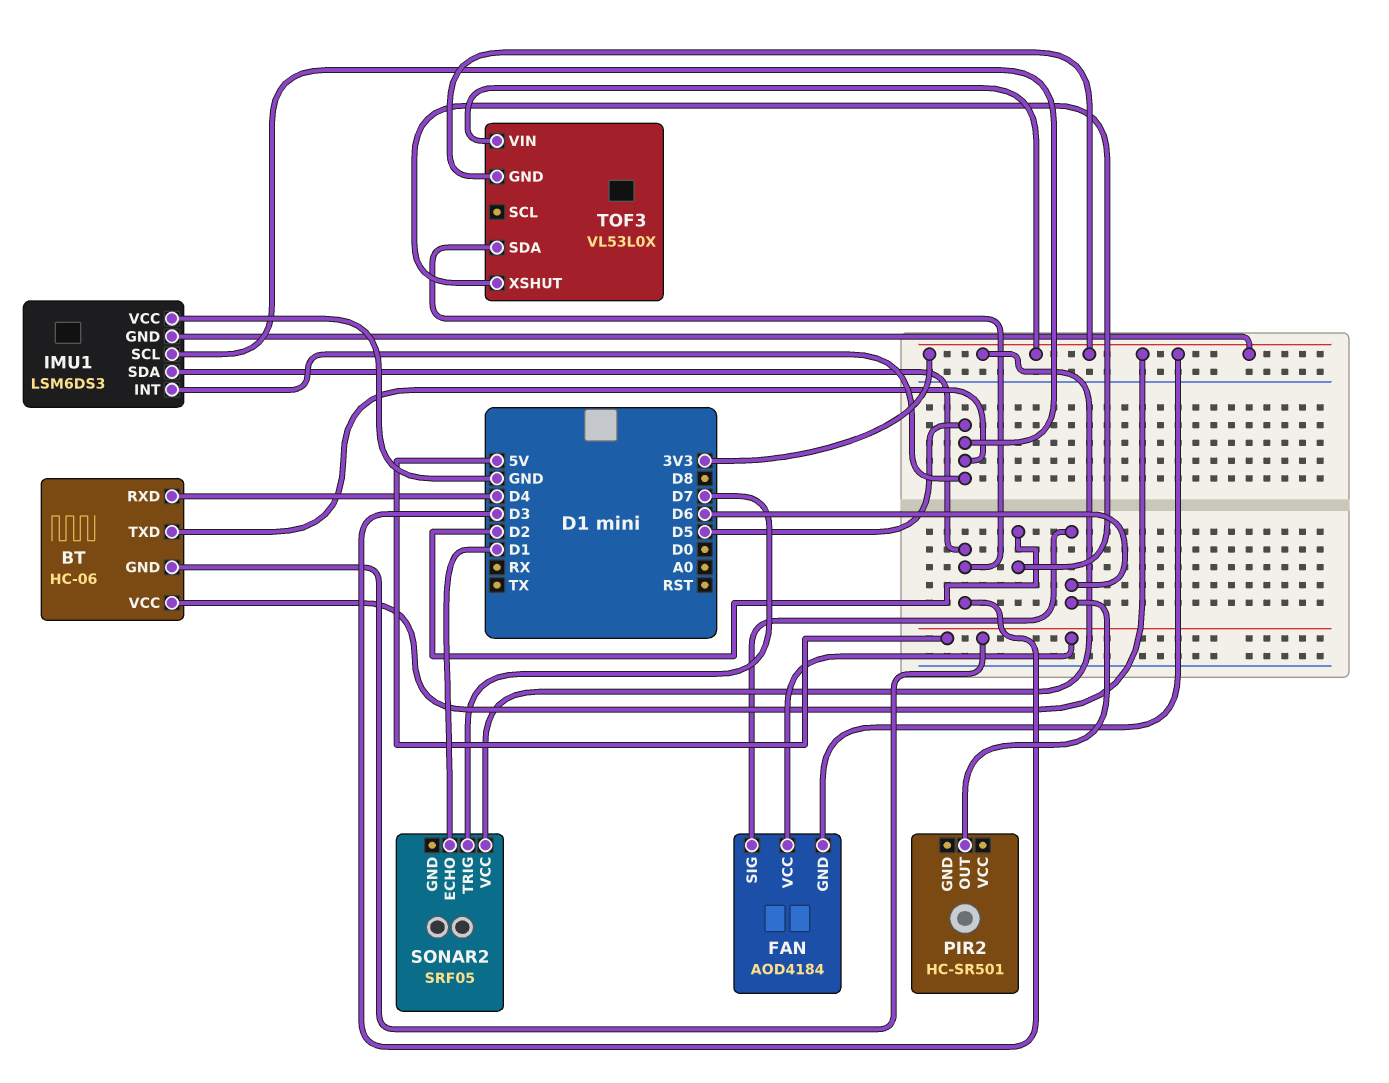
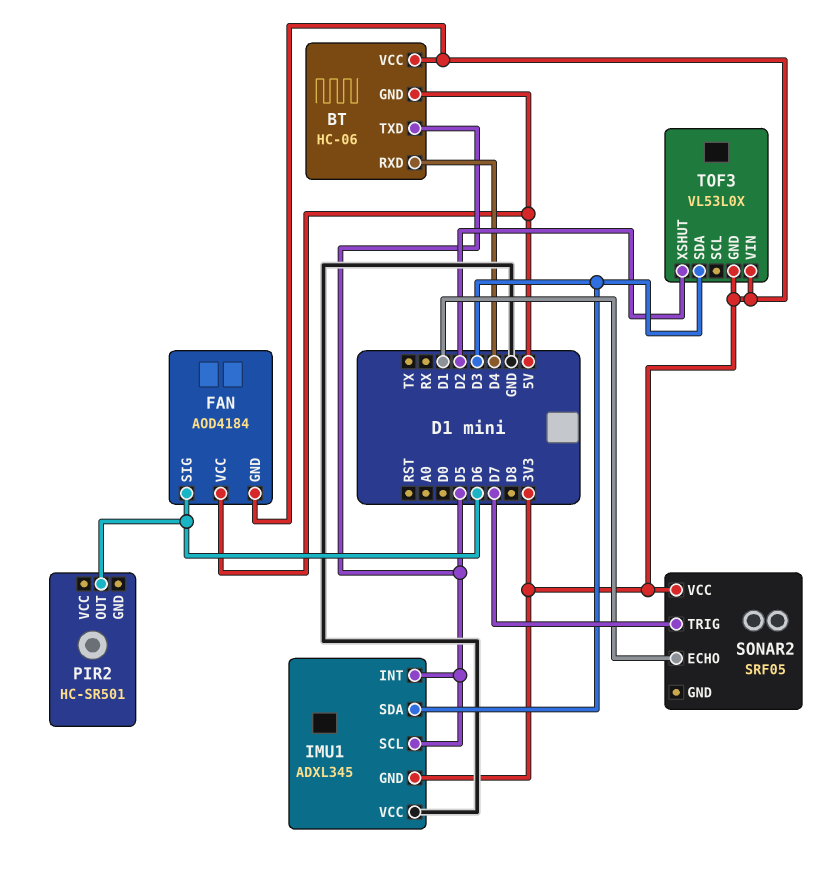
IMU1: LSM6DS3 -> ADXL345

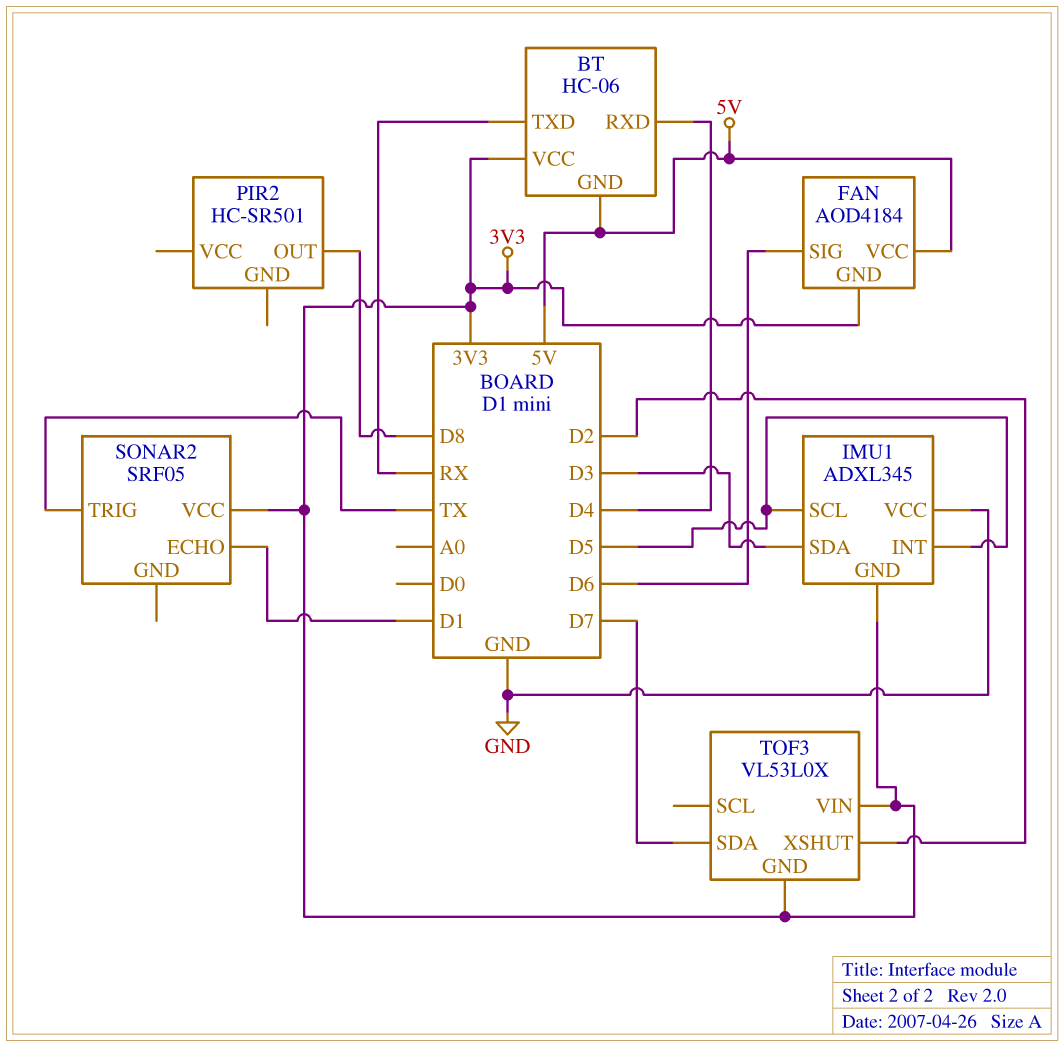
BT pin TXD: D5 -> RX
PIR2 pin OUT: D6 -> D8
SONAR2 pin TRIG: D7 -> TX
TOF3 pin SDA: D3 -> D7

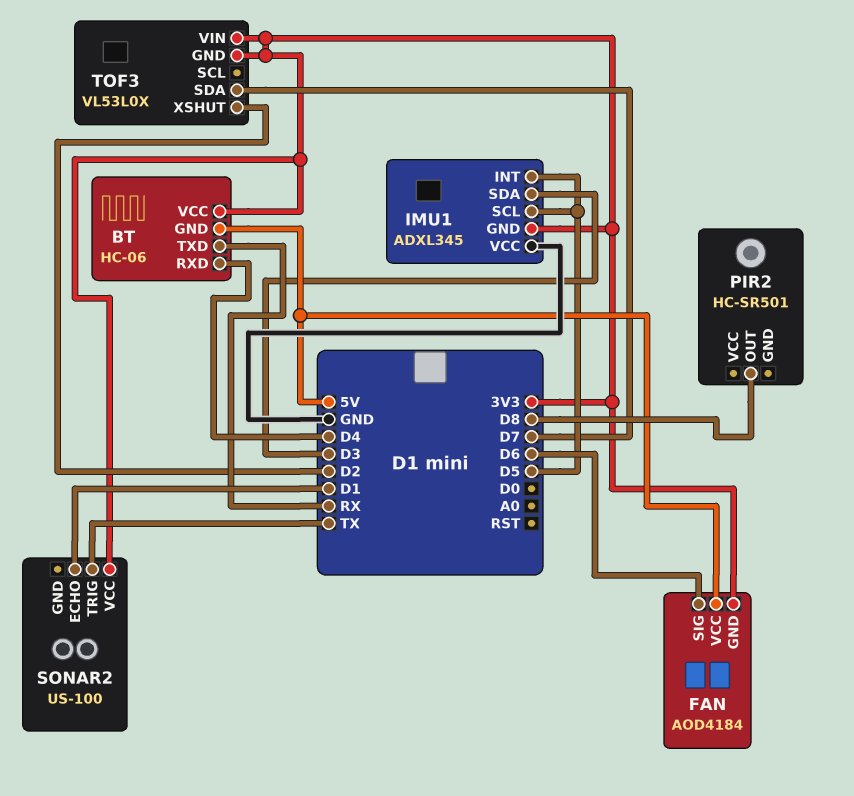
SONAR2: SRF05 -> US-100

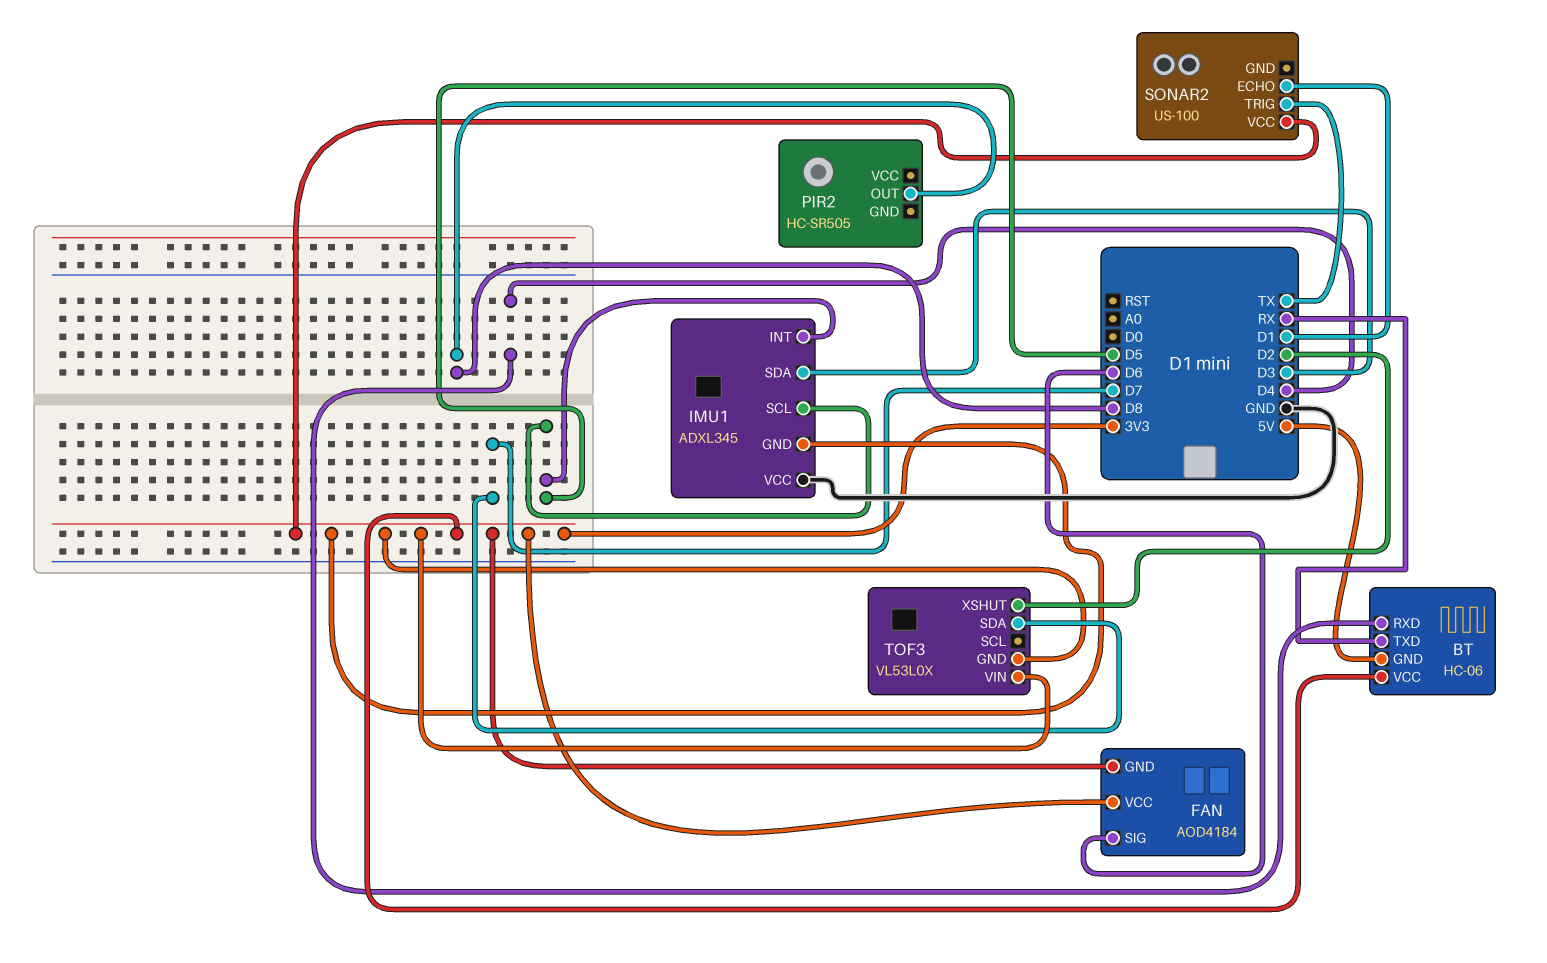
FAN pin VCC: 5V -> 3V3
PIR2: HC-SR501 -> HC-SR505

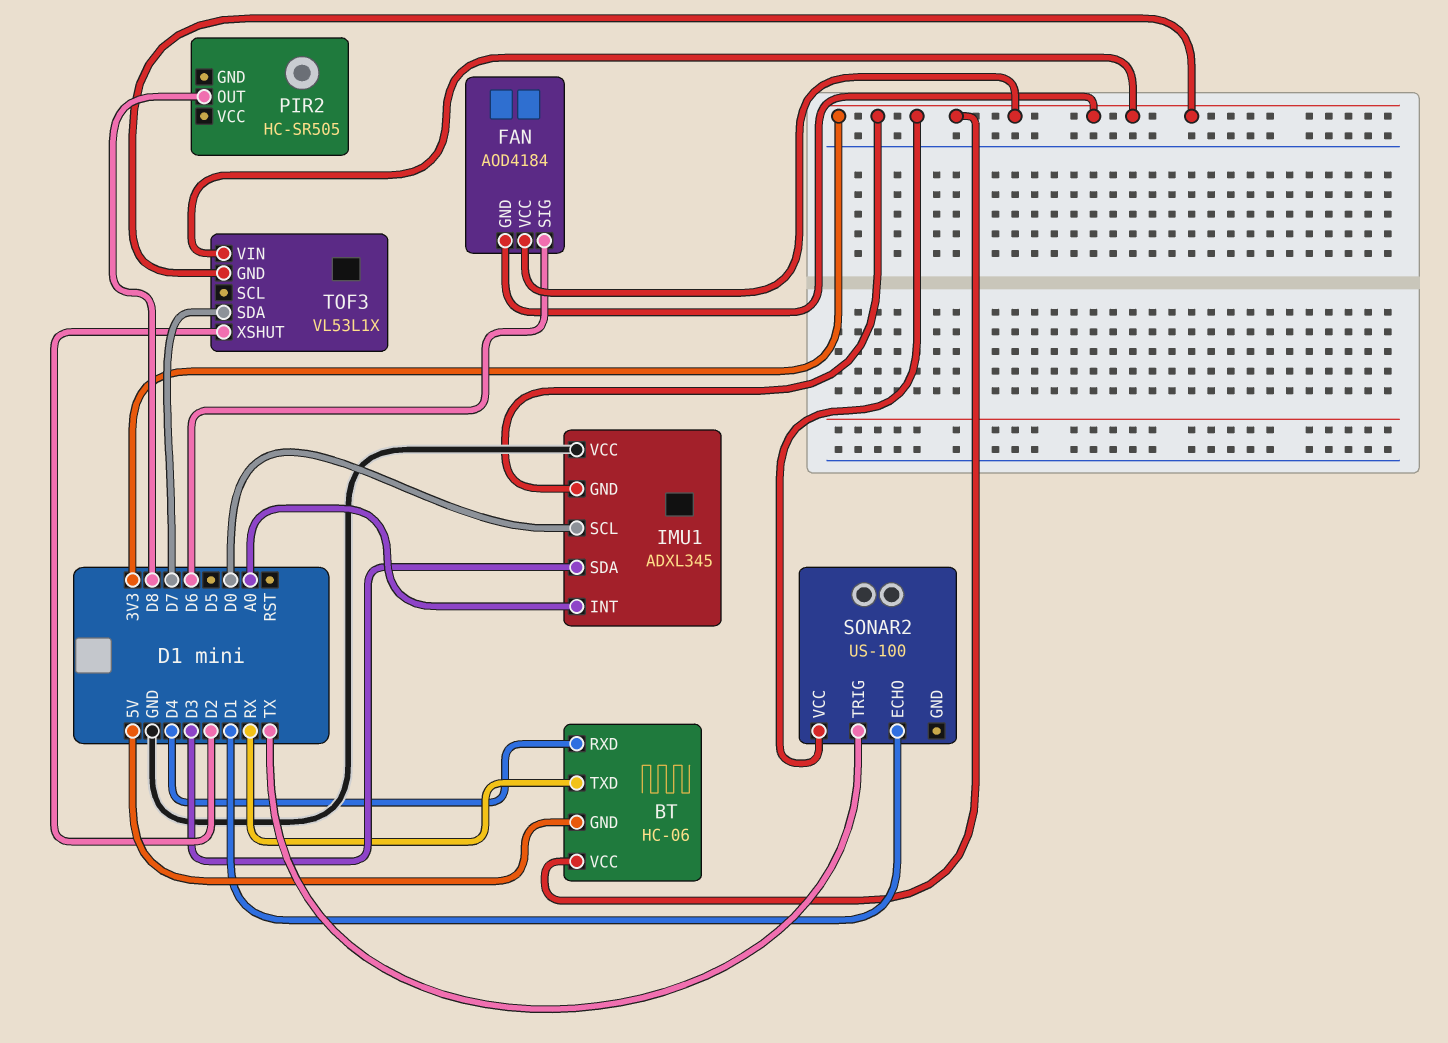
IMU1 pin INT: D5 -> A0
IMU1 pin SCL: D5 -> D0
TOF3: VL53L0X -> VL53L1X

